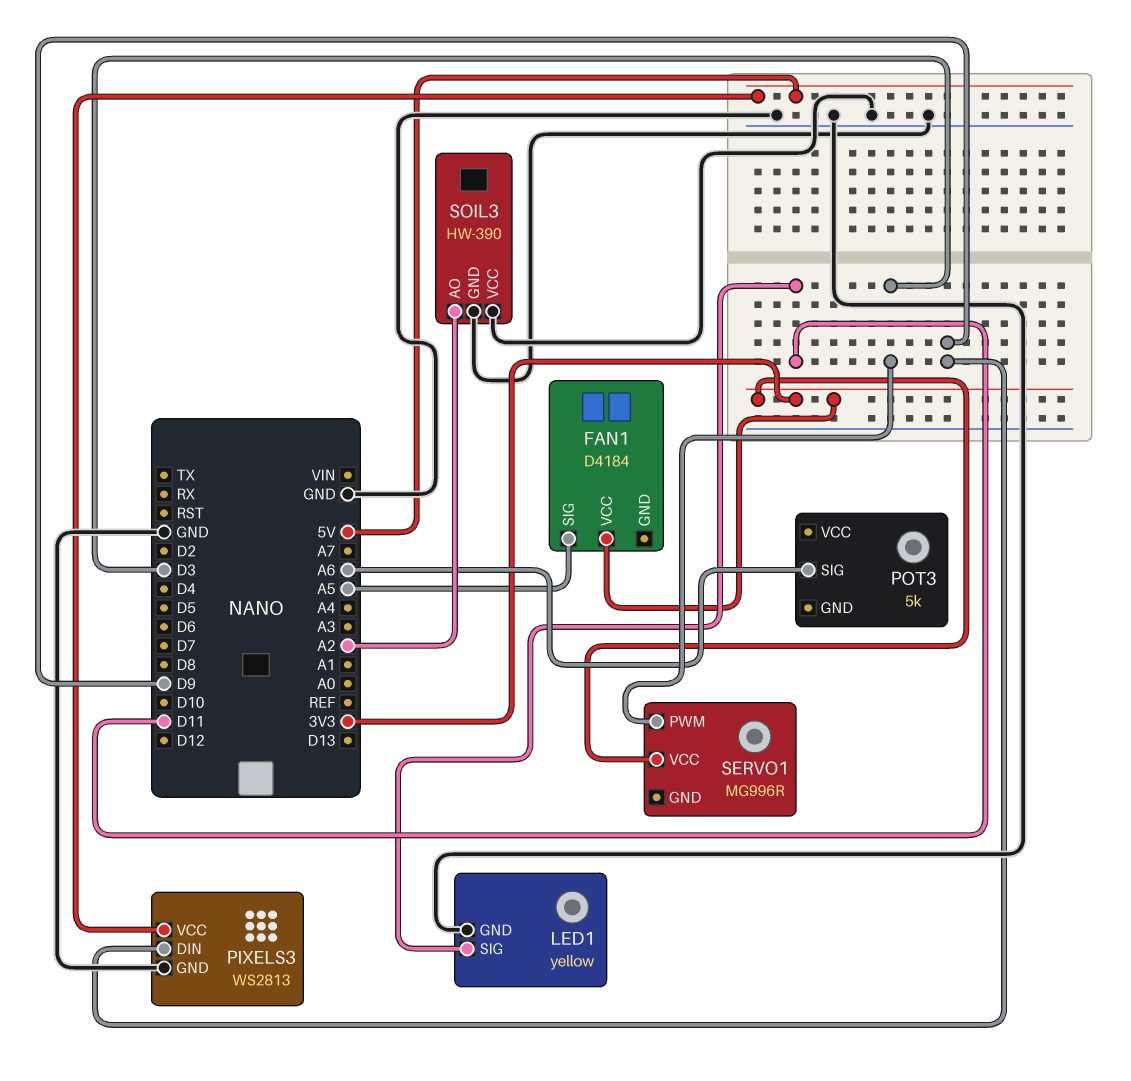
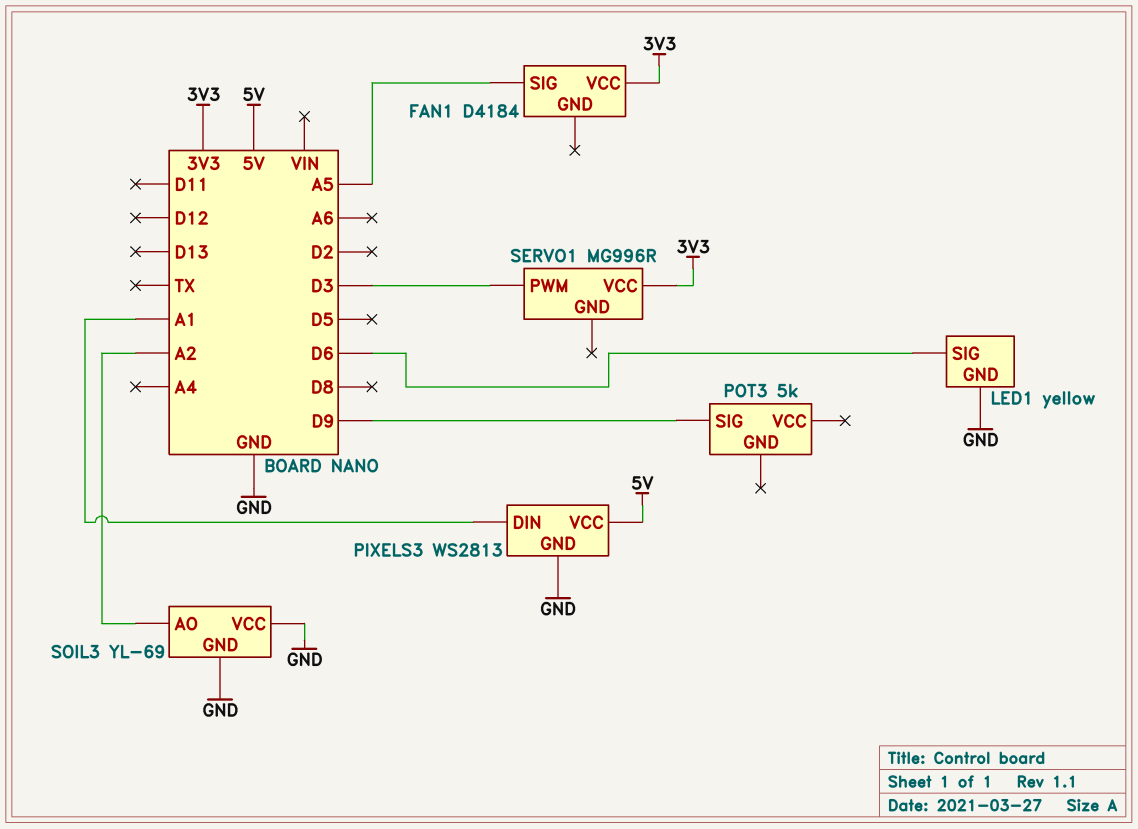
LED1 pin SIG: D11 -> D6
PIXELS3 pin DIN: D9 -> A1
POT3 pin SIG: A6 -> D9
SOIL3: HW-390 -> YL-69

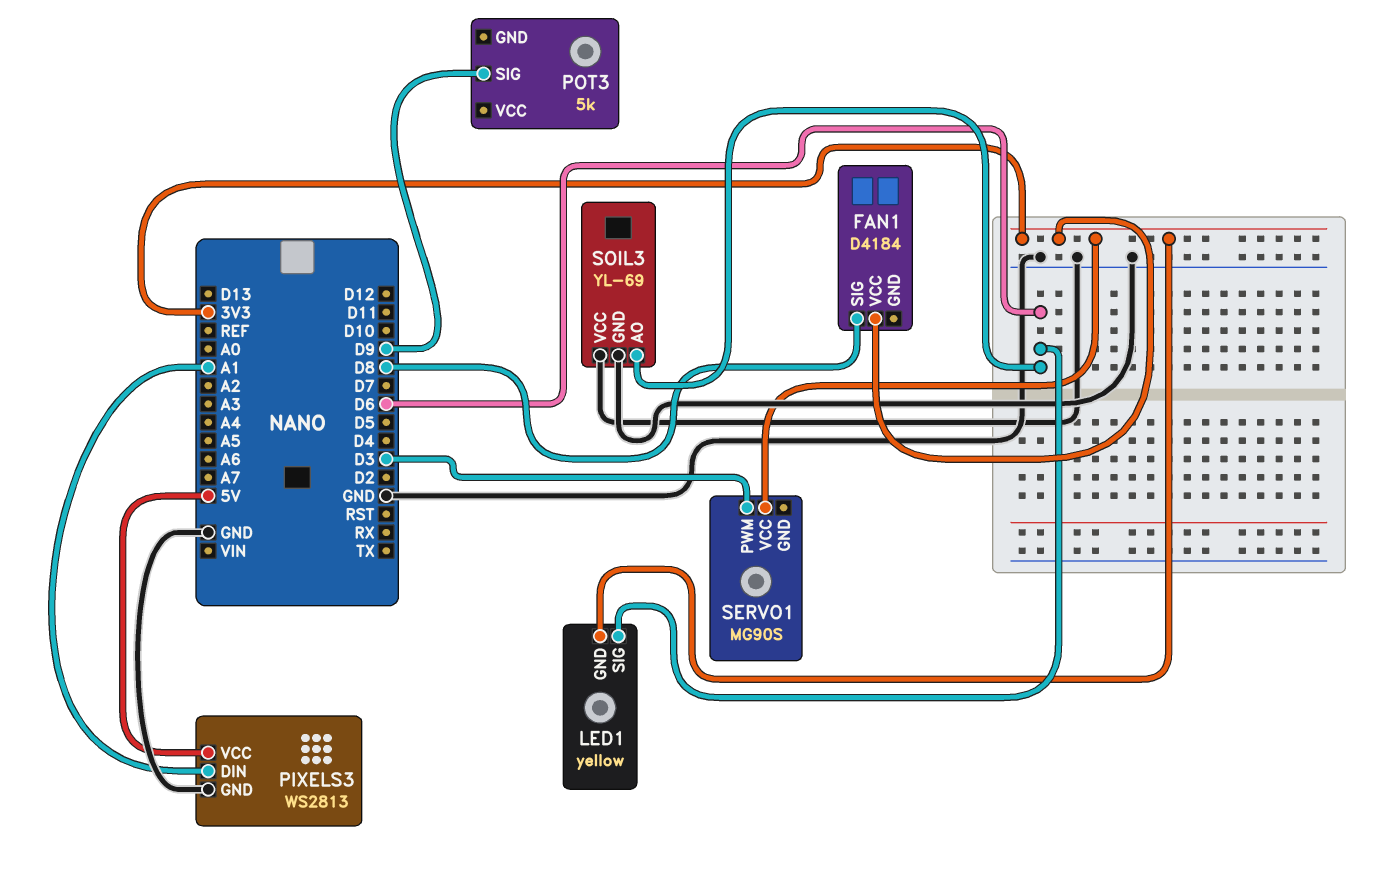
FAN1 pin SIG: A5 -> D8
LED1 pin GND: GND -> 3V3
SERVO1: MG996R -> MG90S
SOIL3 pin AO: A2 -> D6

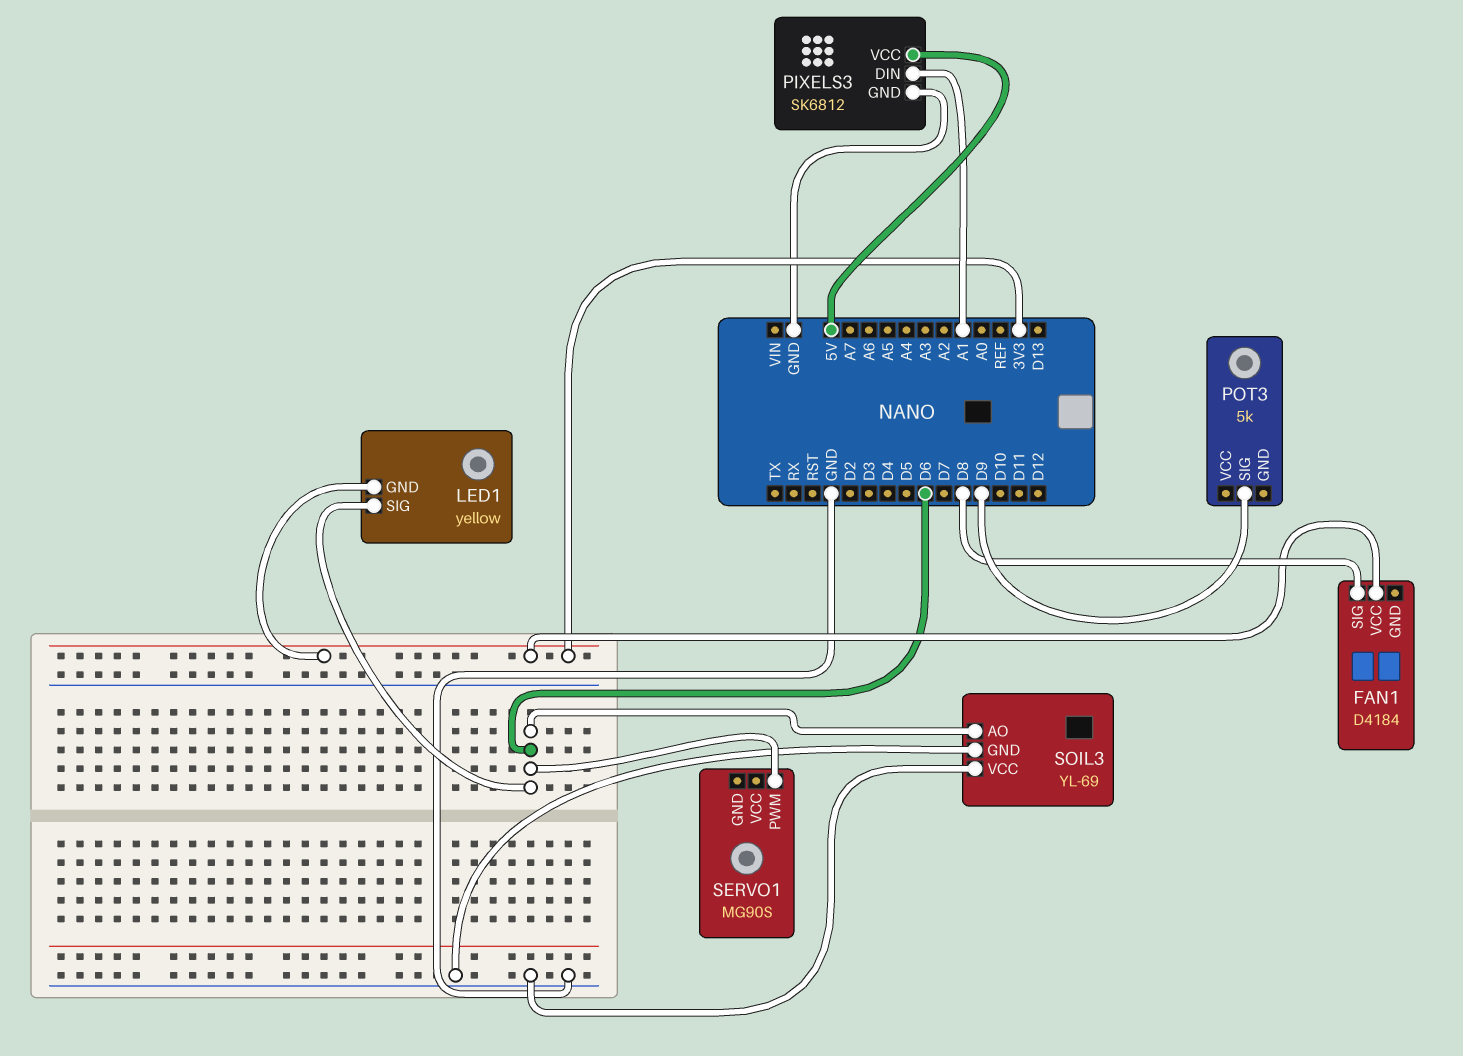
PIXELS3: WS2813 -> SK6812
SERVO1 pin PWM: D3 -> D6
SERVO1 pin VCC: 3V3 -> none

